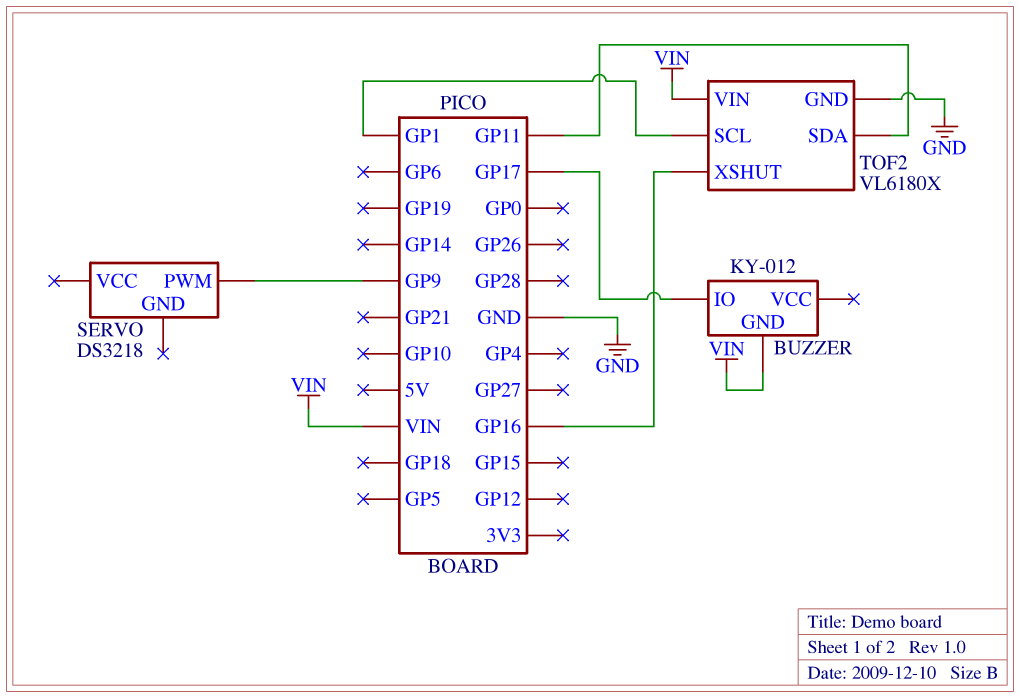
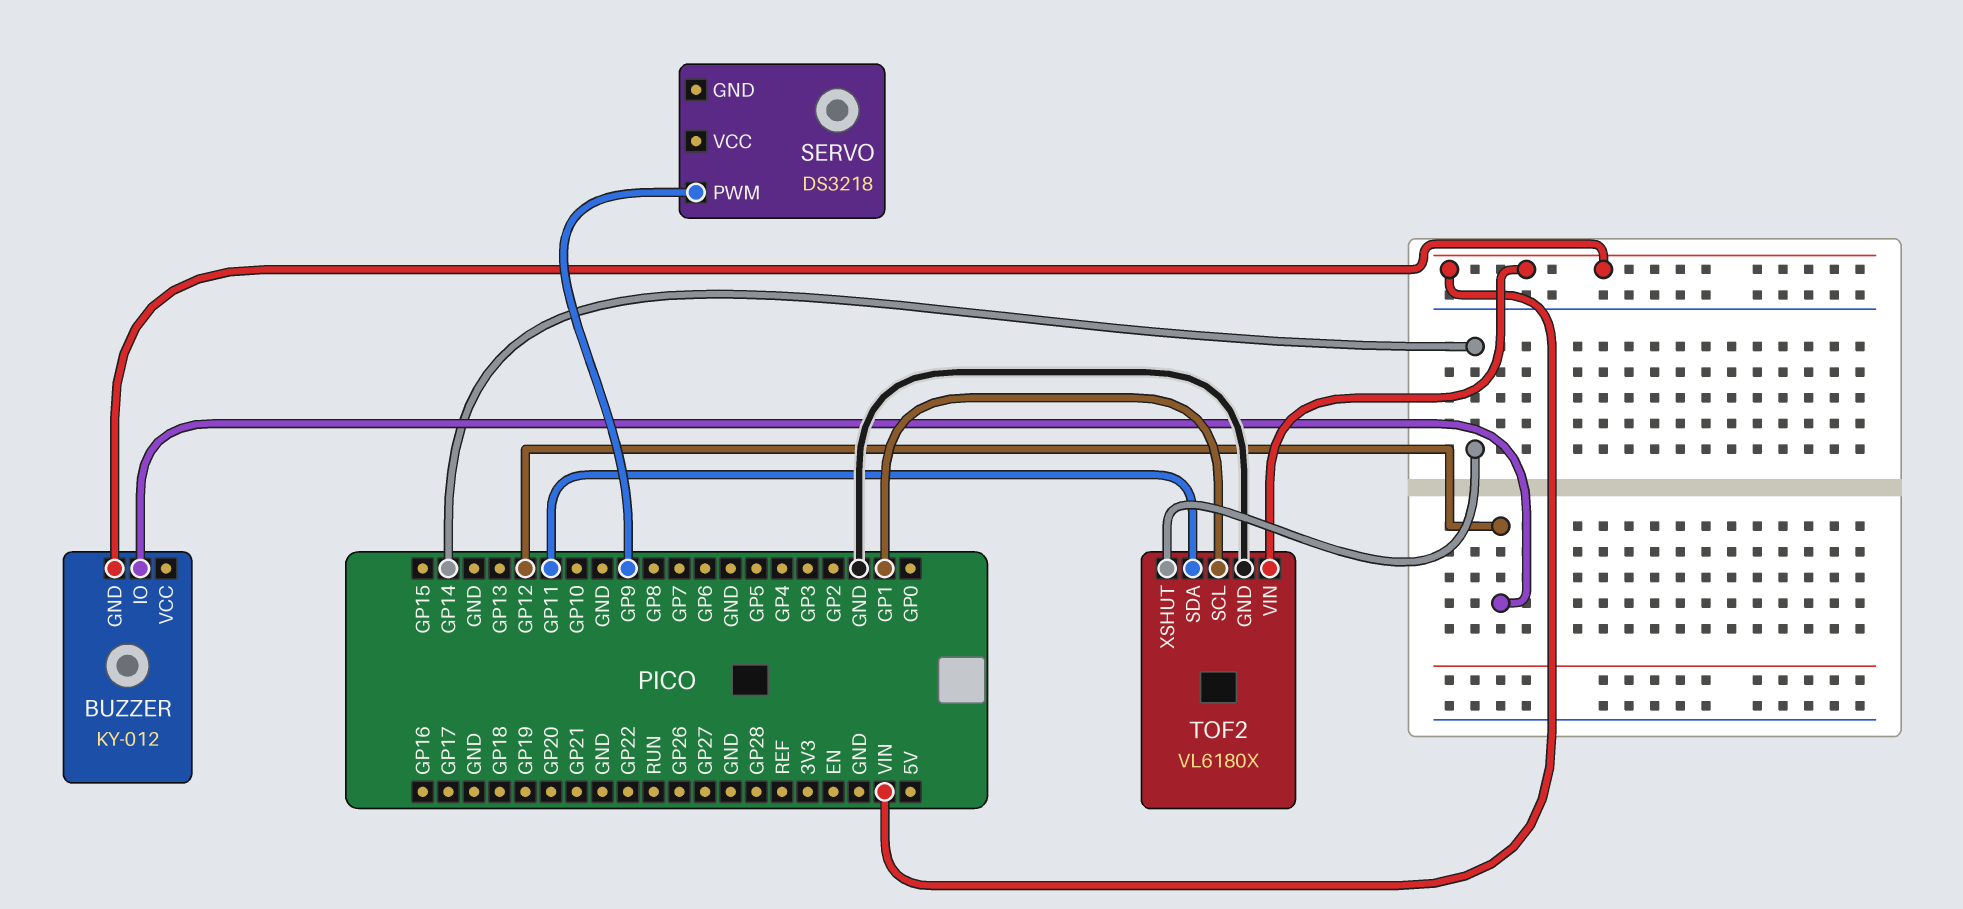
BUZZER pin IO: GP17 -> GP12
TOF2 pin XSHUT: GP16 -> GP14

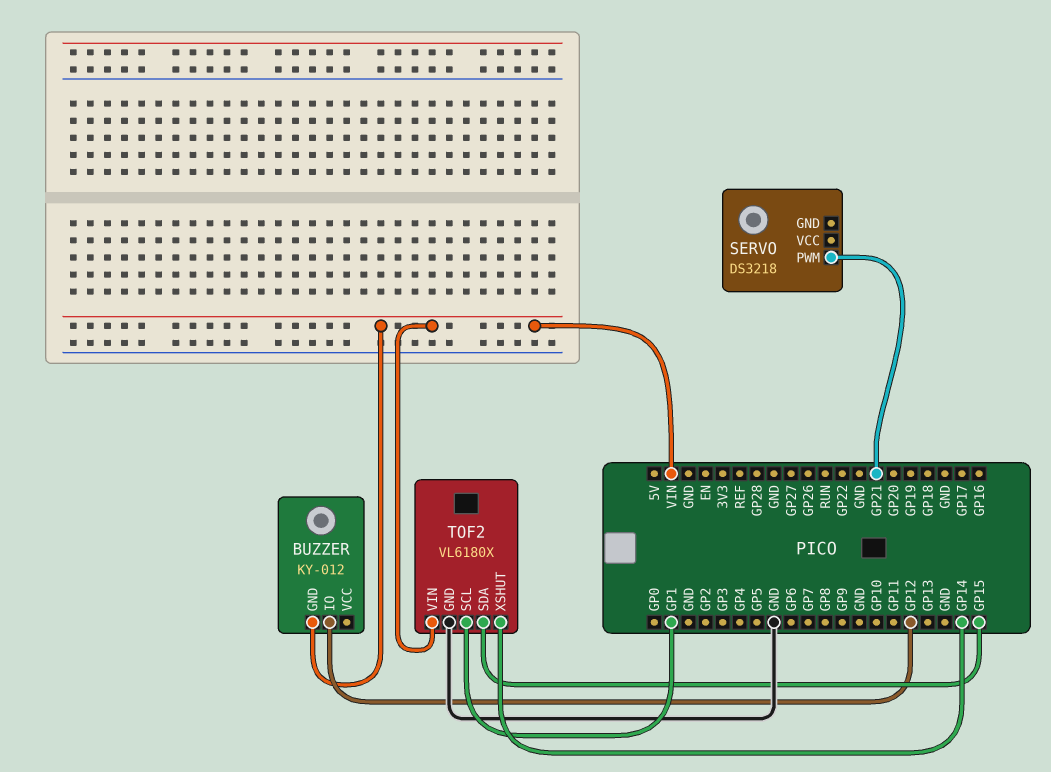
SERVO pin PWM: GP9 -> GP21
TOF2 pin SDA: GP11 -> GP15

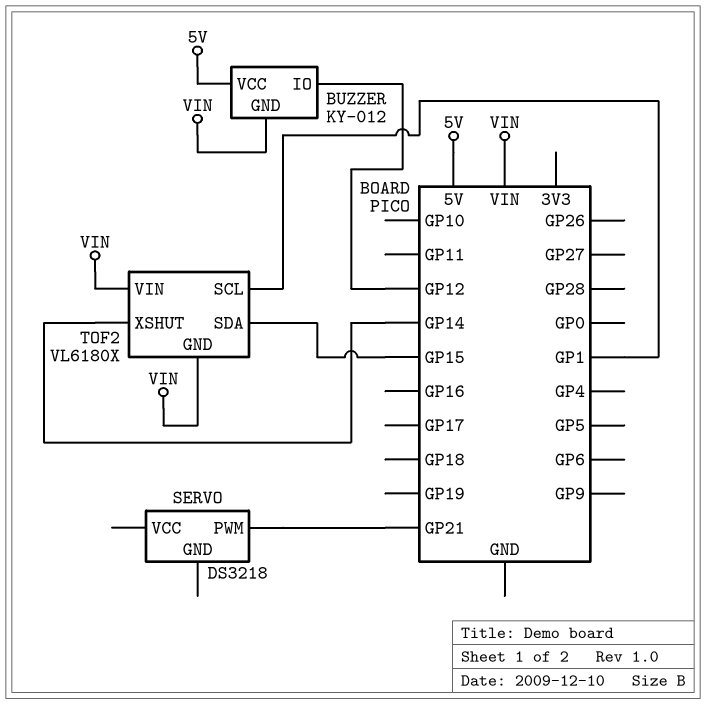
BUZZER pin VCC: none -> 5V
TOF2 pin GND: GND -> VIN

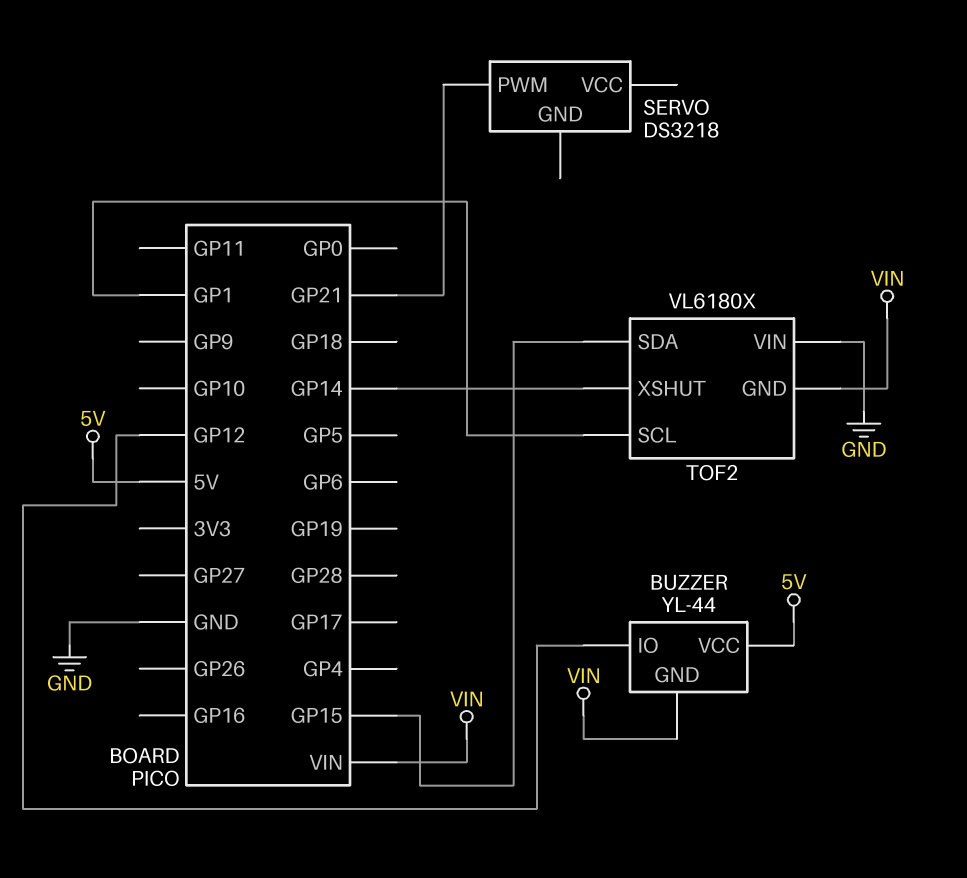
BUZZER: KY-012 -> YL-44
TOF2 pin VIN: VIN -> GND

